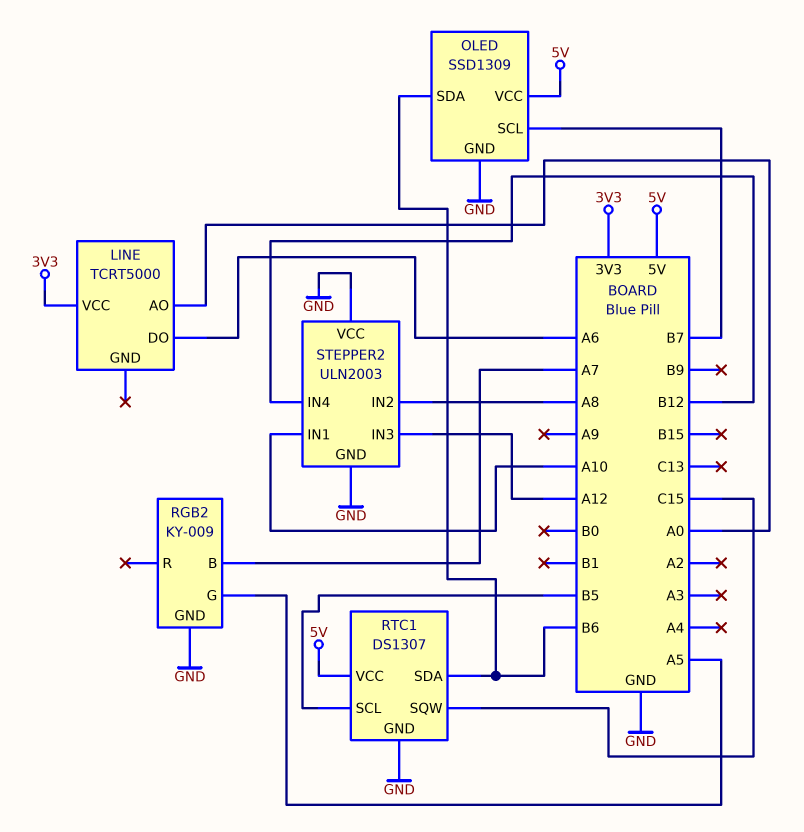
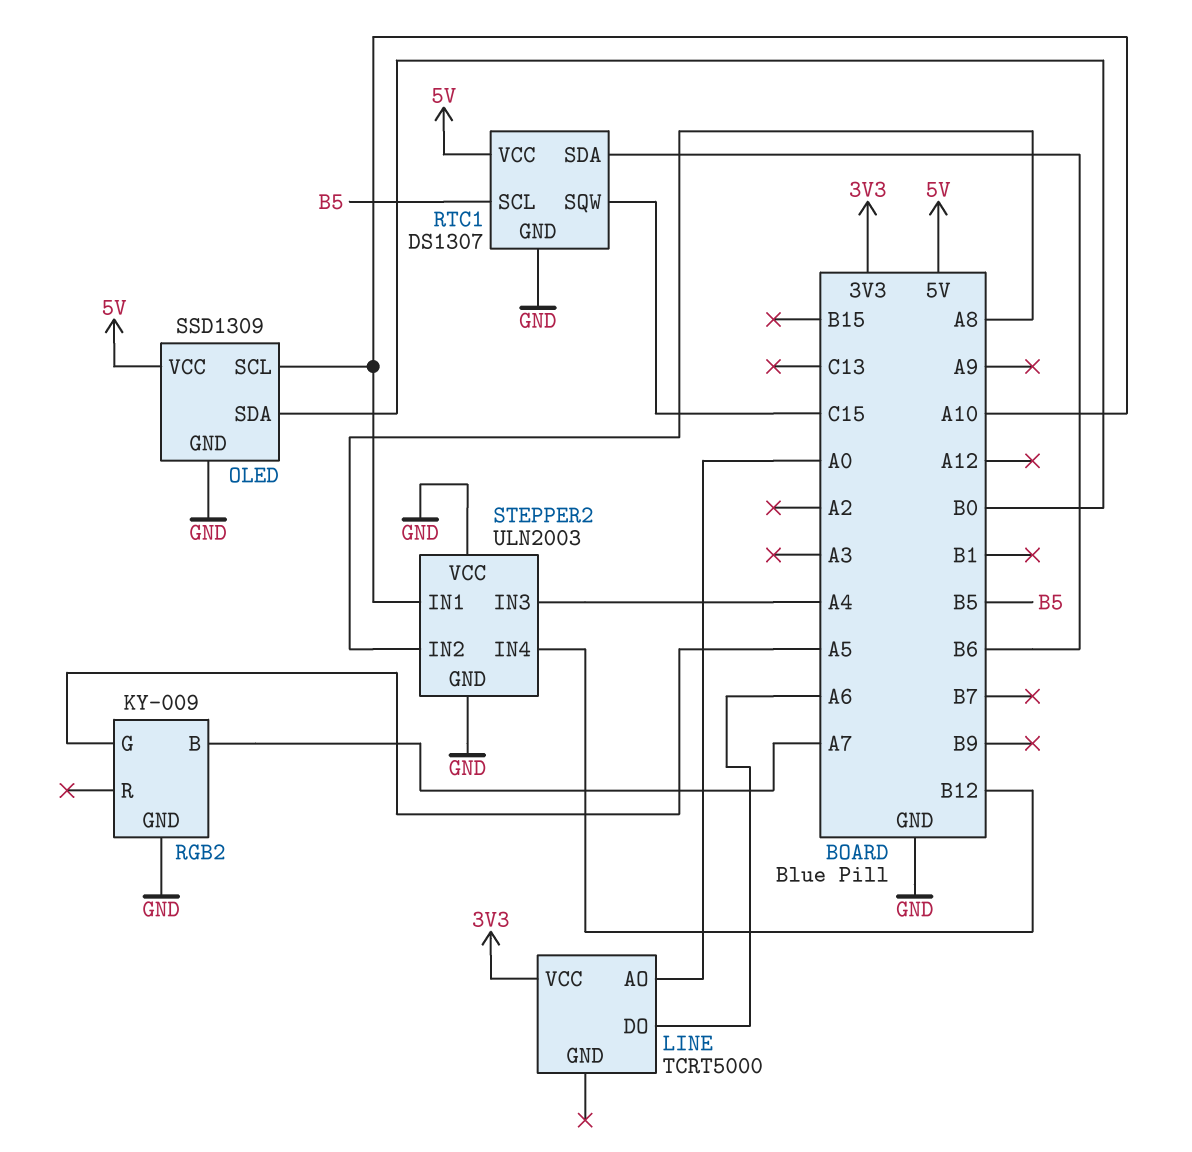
OLED pin SCL: B7 -> A10
OLED pin SDA: B6 -> B0
STEPPER2 pin IN3: A12 -> A4

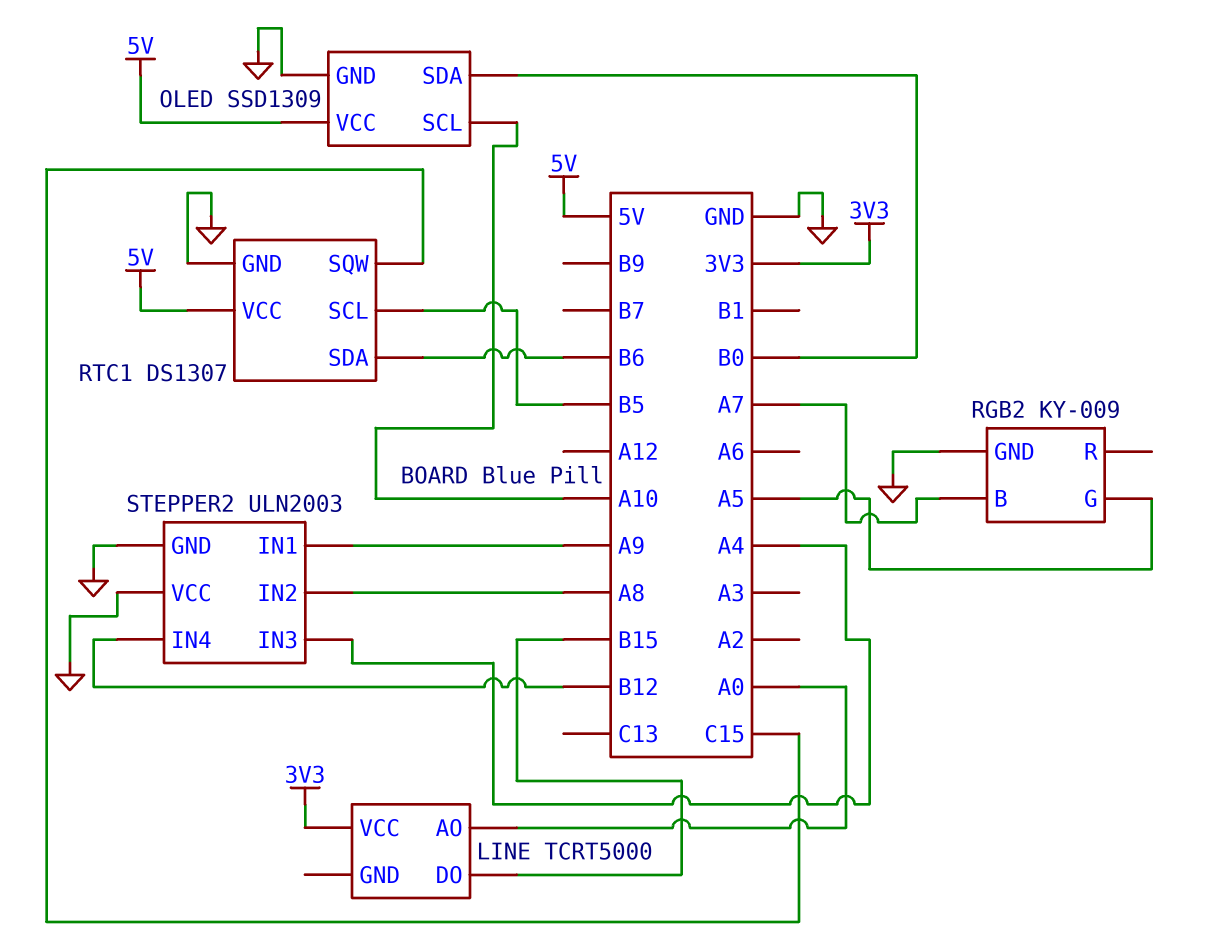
LINE pin DO: A6 -> B15
STEPPER2 pin IN1: A10 -> A9

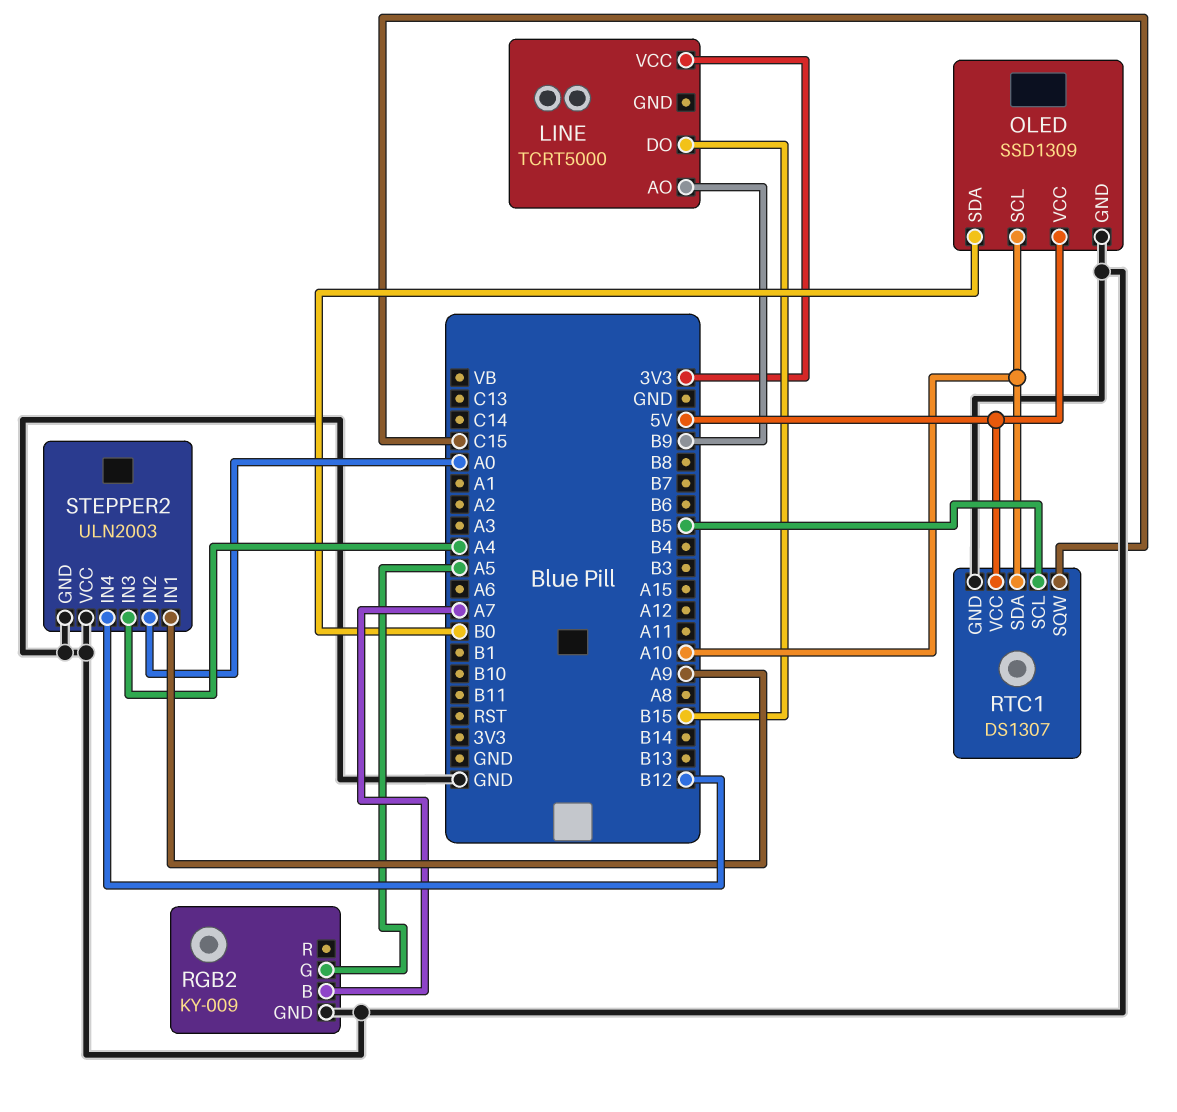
LINE pin AO: A0 -> B9
RTC1 pin SDA: B6 -> A10
STEPPER2 pin IN2: A8 -> A0

